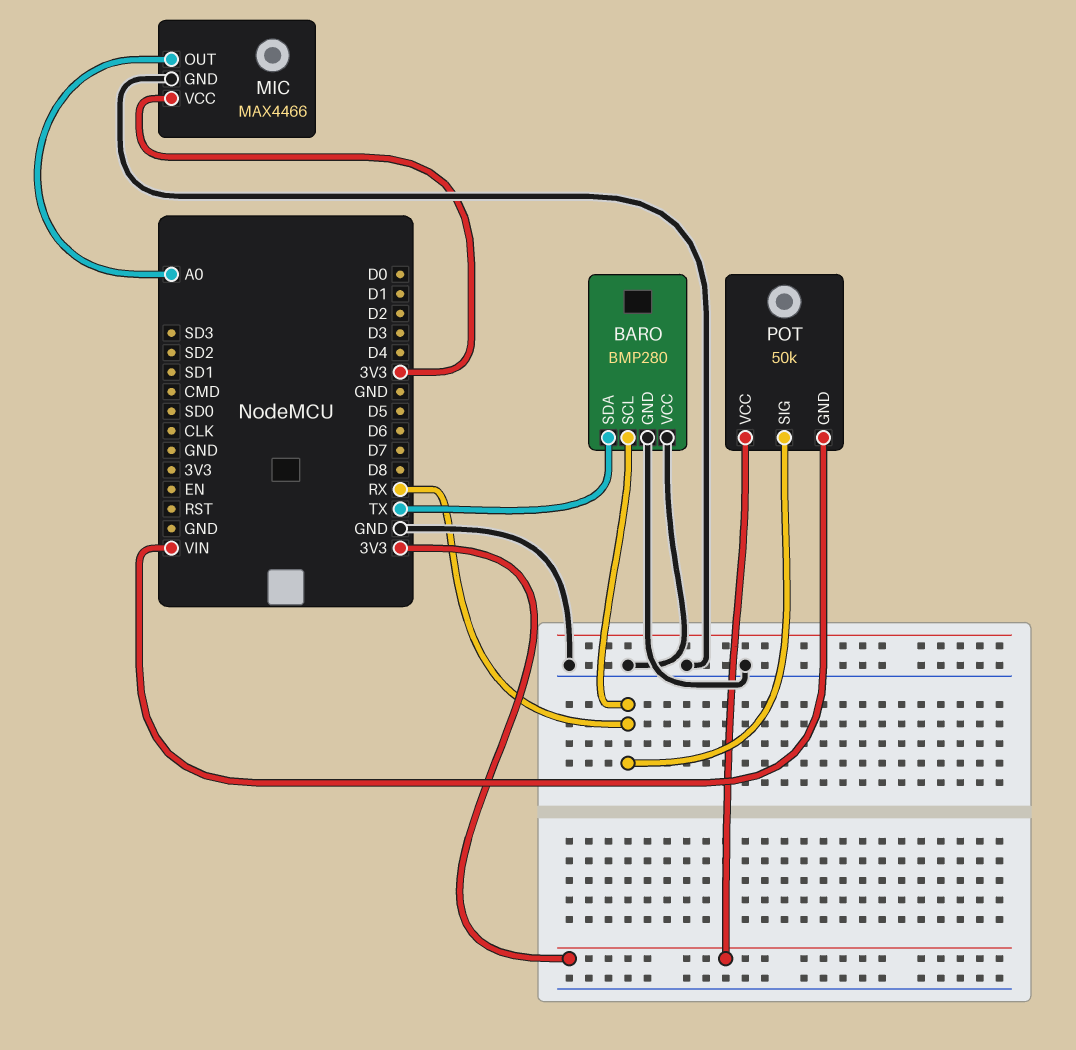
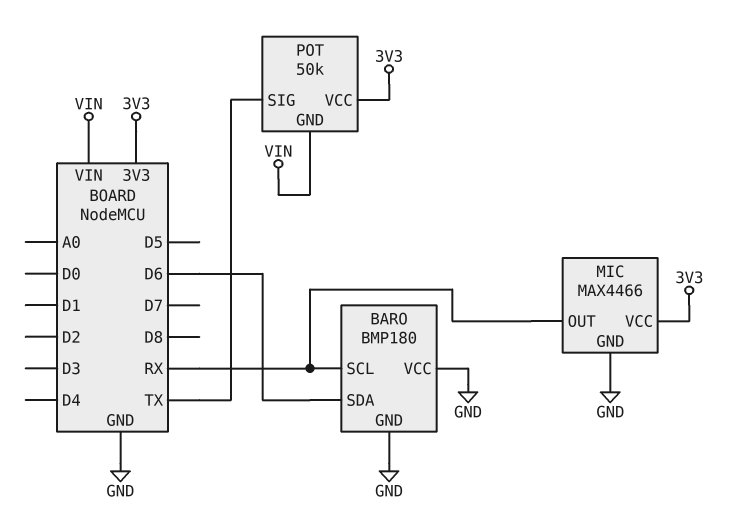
BARO: BMP280 -> BMP180
BARO pin SDA: TX -> D6
MIC pin OUT: A0 -> RX
POT pin SIG: RX -> TX

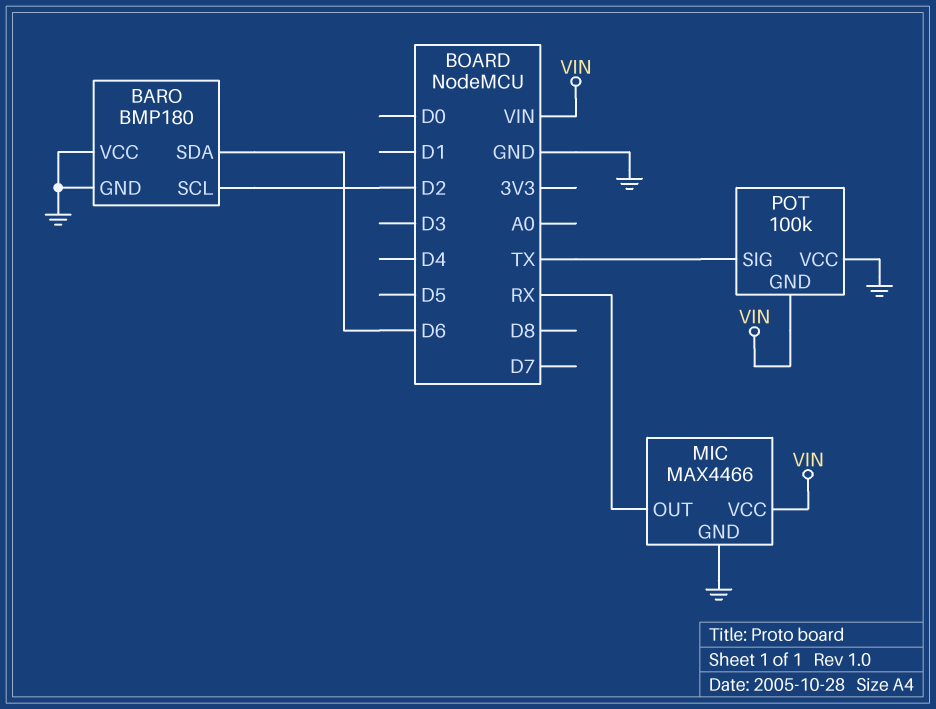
BARO pin SCL: RX -> D2
MIC pin VCC: 3V3 -> VIN
POT: 50k -> 100k
POT pin VCC: 3V3 -> GND

